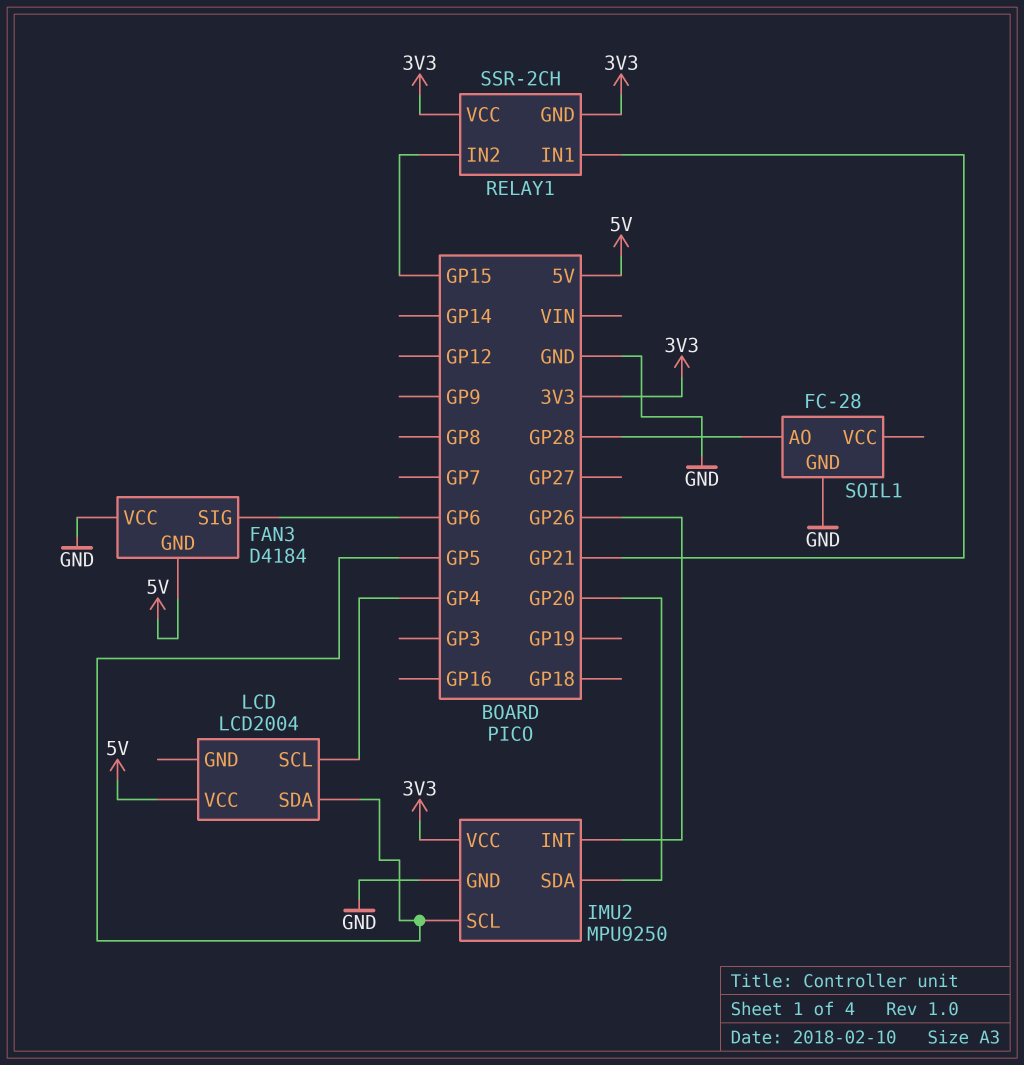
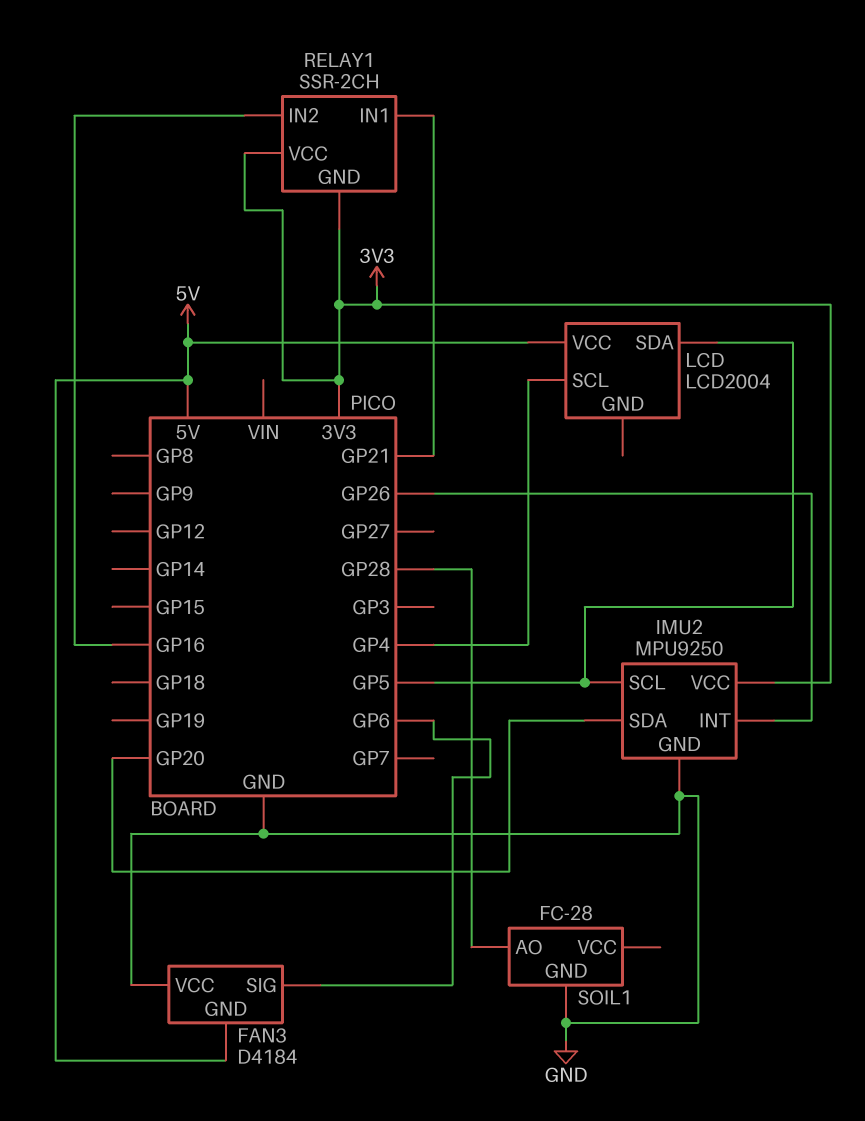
RELAY1 pin IN2: GP15 -> GP16

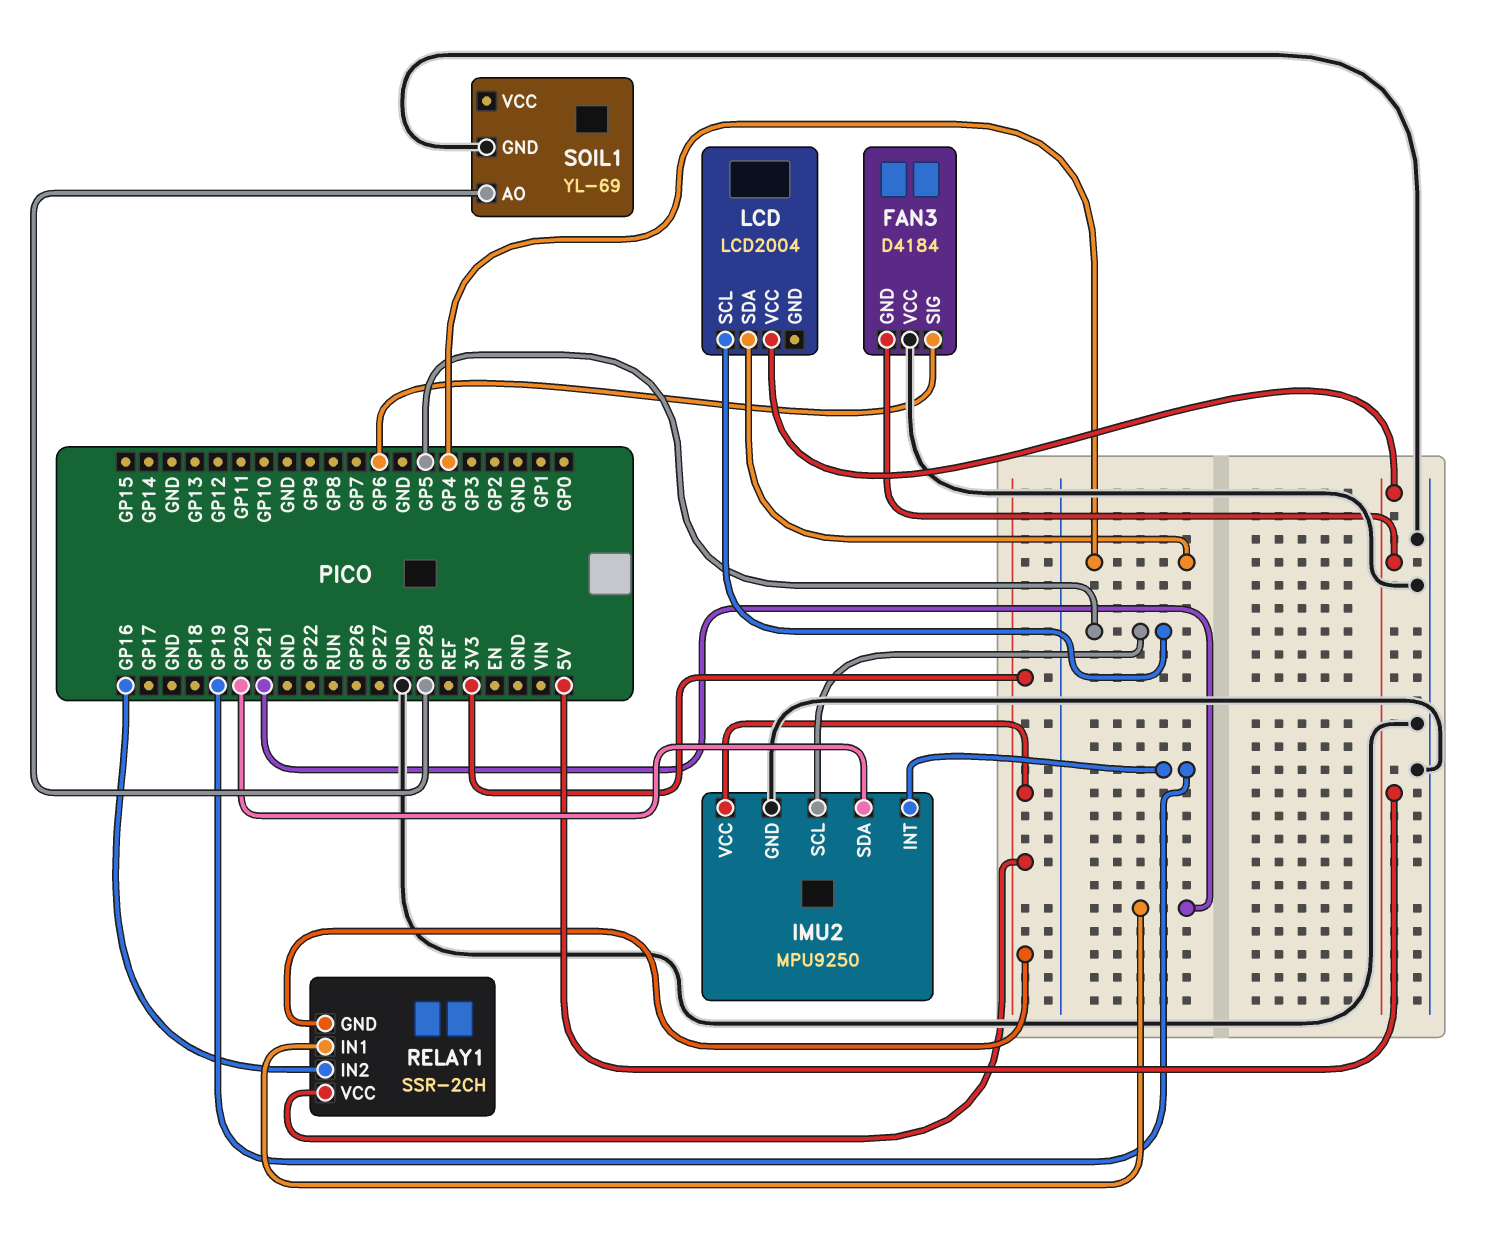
IMU2 pin INT: GP26 -> GP19
LCD pin SCL: GP4 -> GP5
LCD pin SDA: GP5 -> GP4
SOIL1: FC-28 -> YL-69

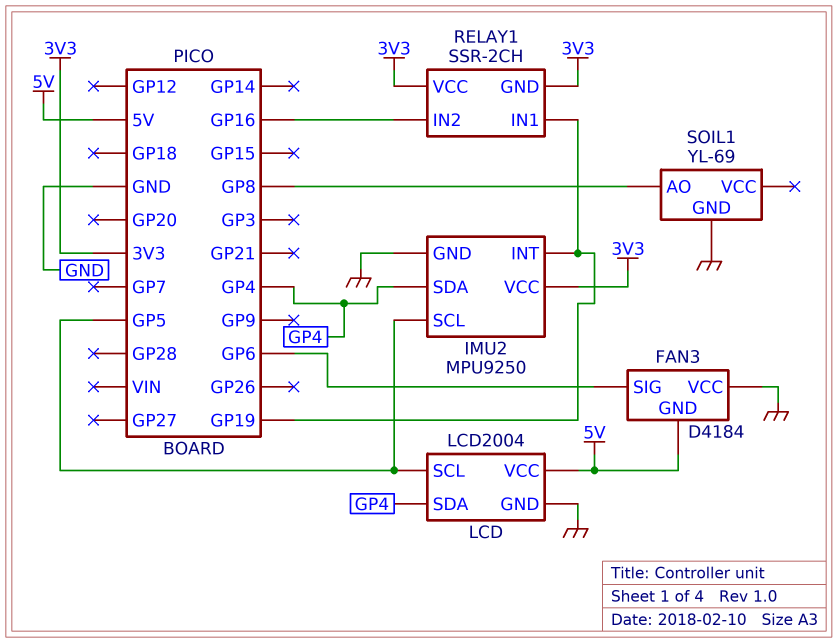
IMU2 pin SDA: GP20 -> GP4
LCD pin GND: none -> GND
RELAY1 pin IN1: GP21 -> GP19
SOIL1 pin AO: GP28 -> GP8

